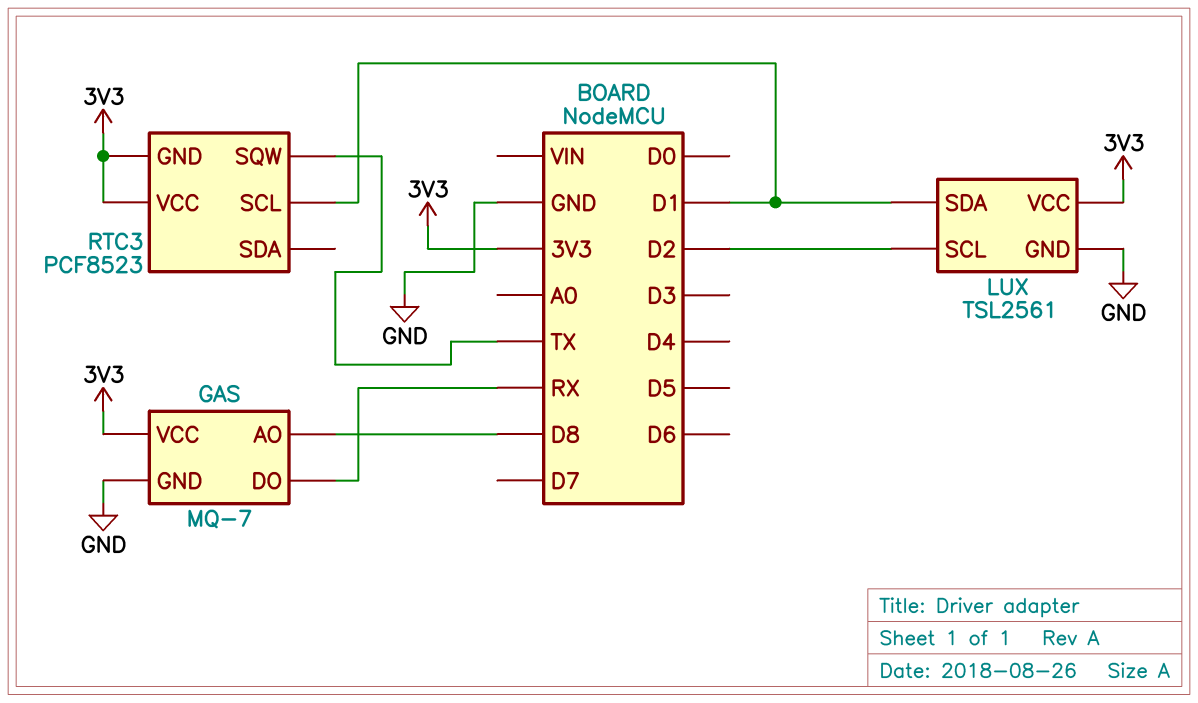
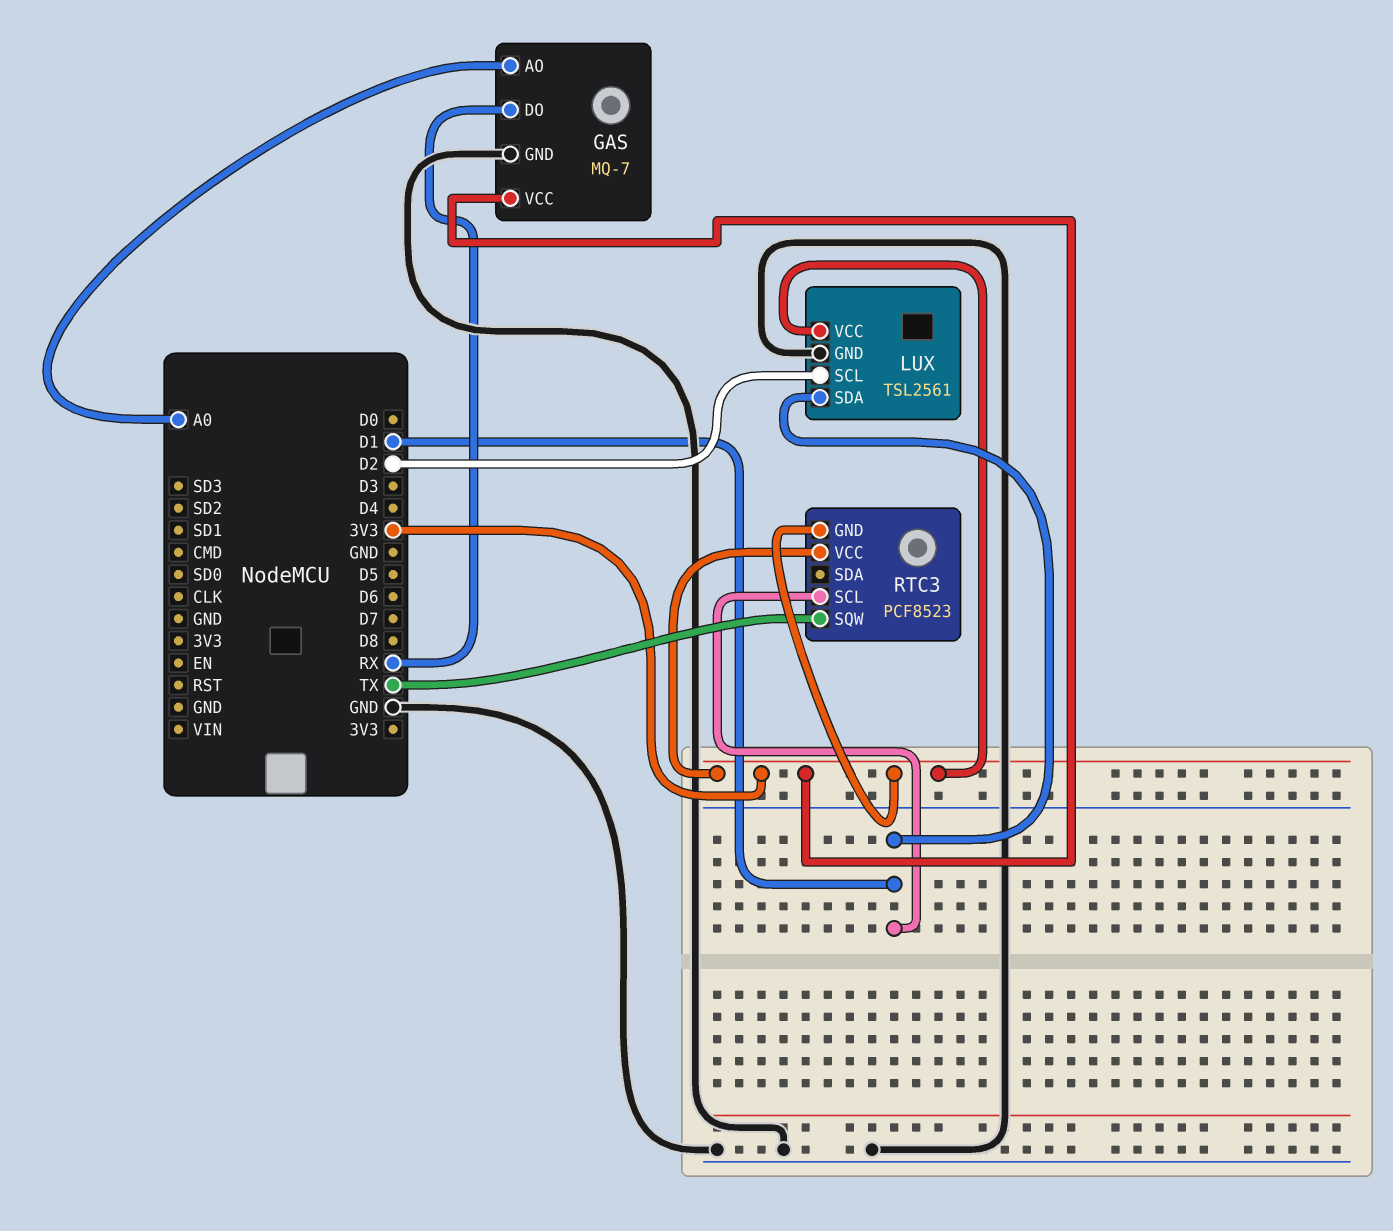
GAS pin AO: D8 -> A0

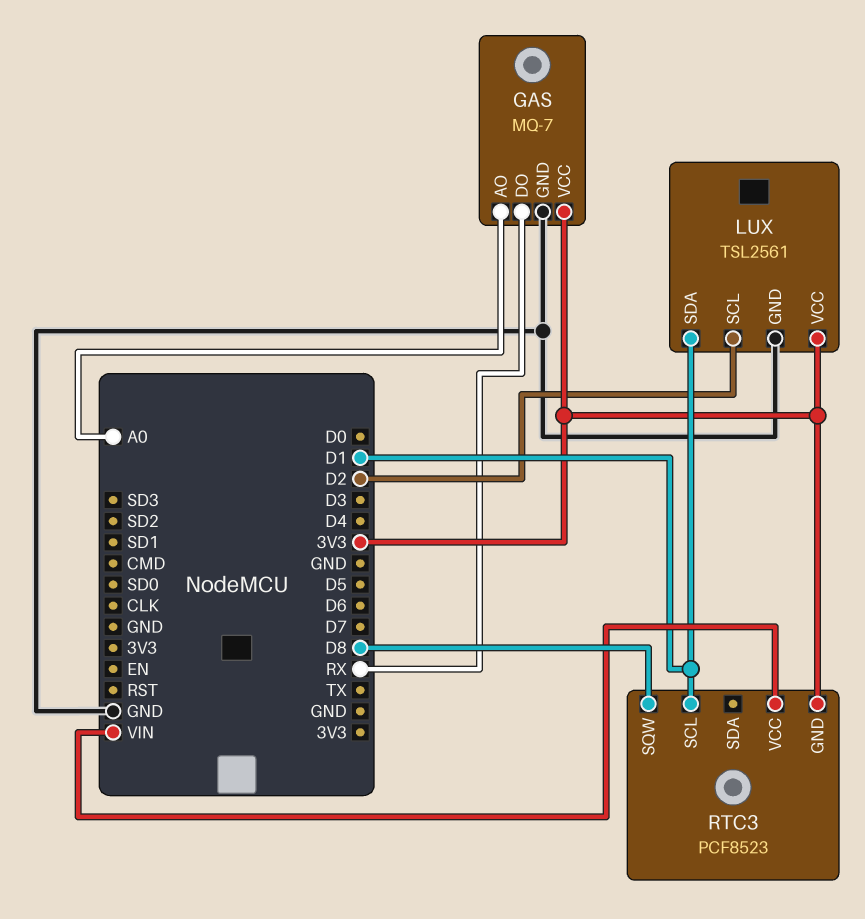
RTC3 pin SQW: TX -> D8
RTC3 pin VCC: 3V3 -> VIN

